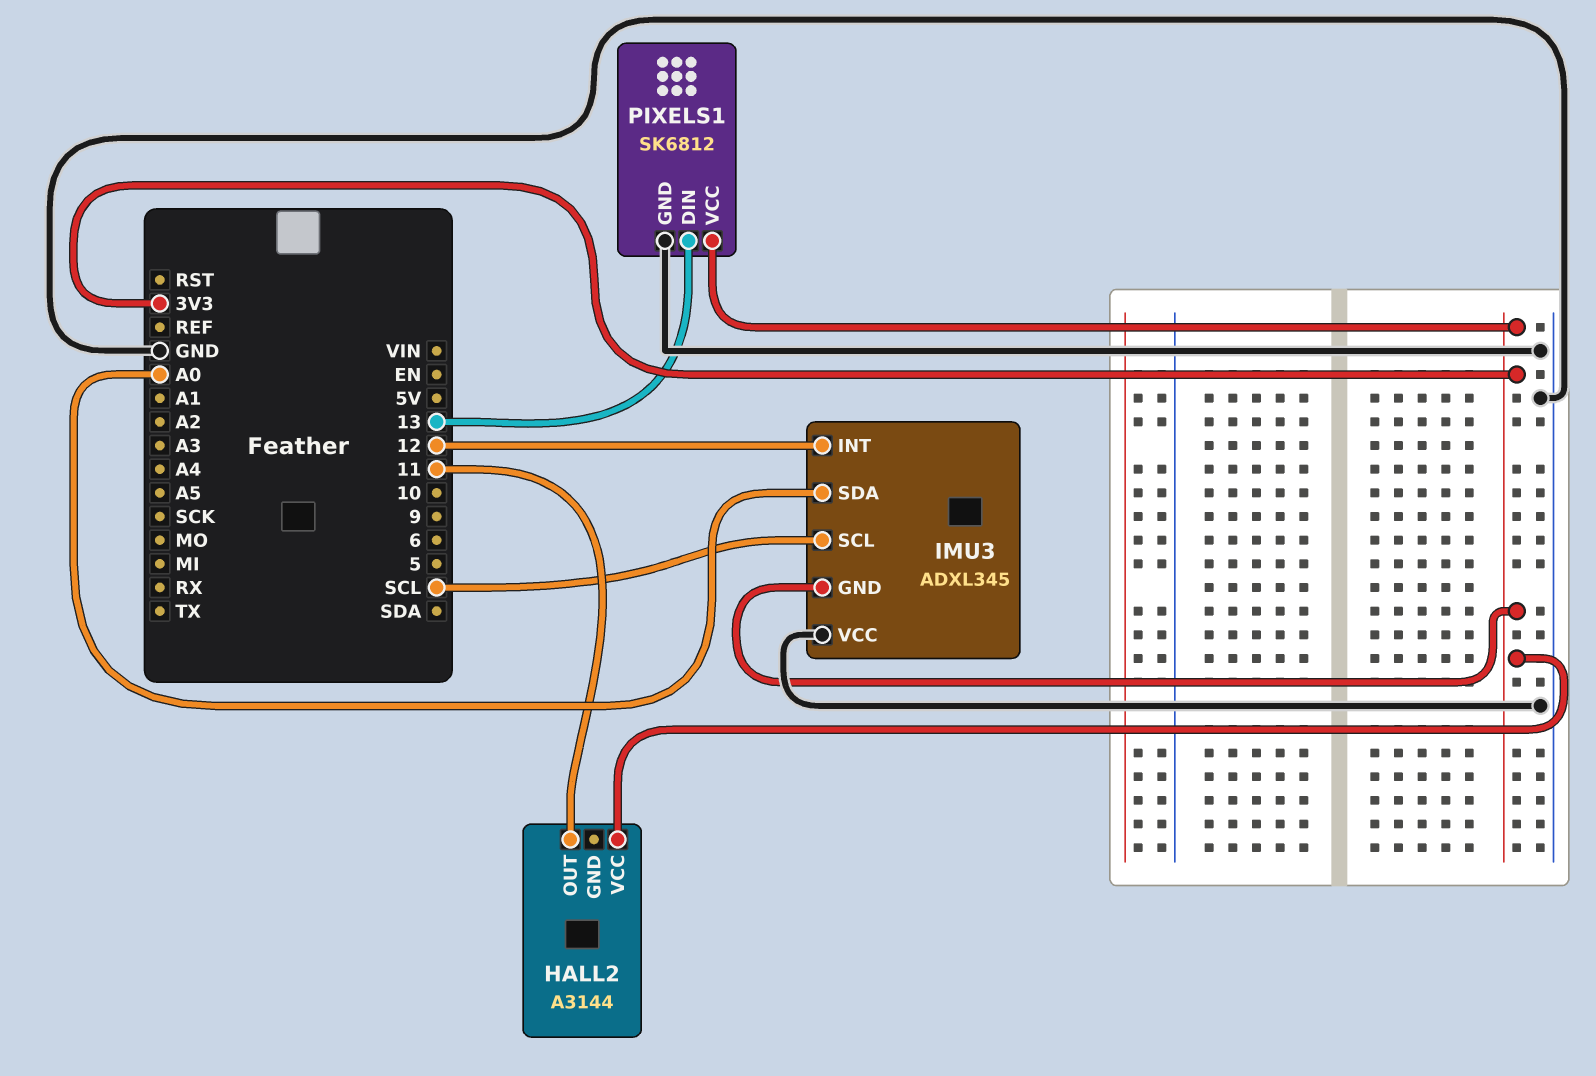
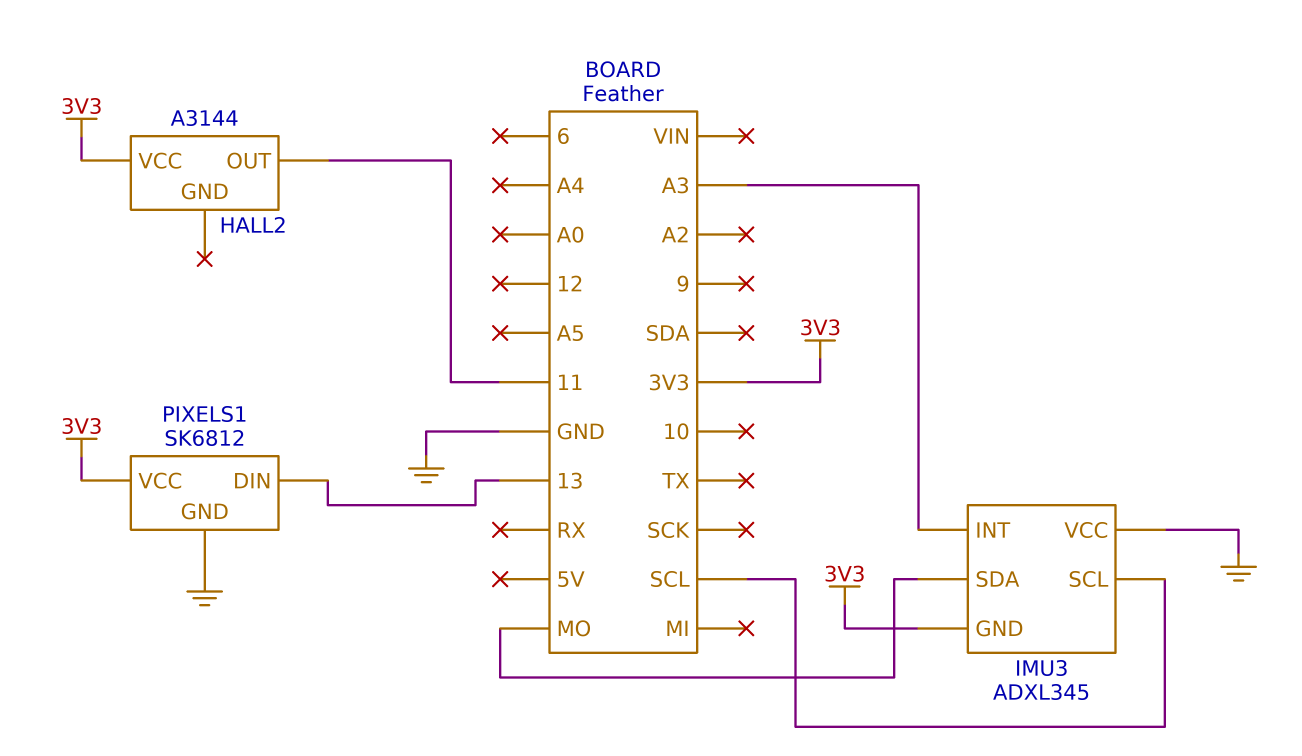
IMU3 pin INT: 12 -> A3
IMU3 pin SDA: A0 -> MO

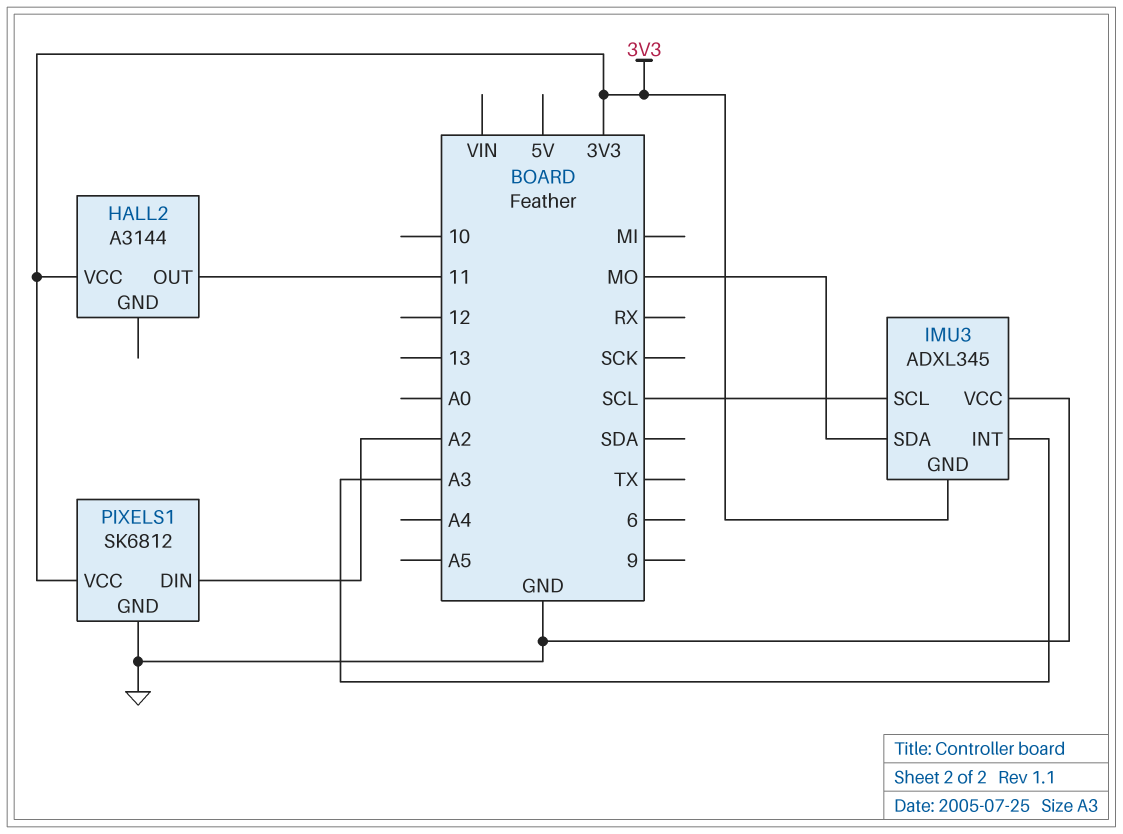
PIXELS1 pin DIN: 13 -> A2

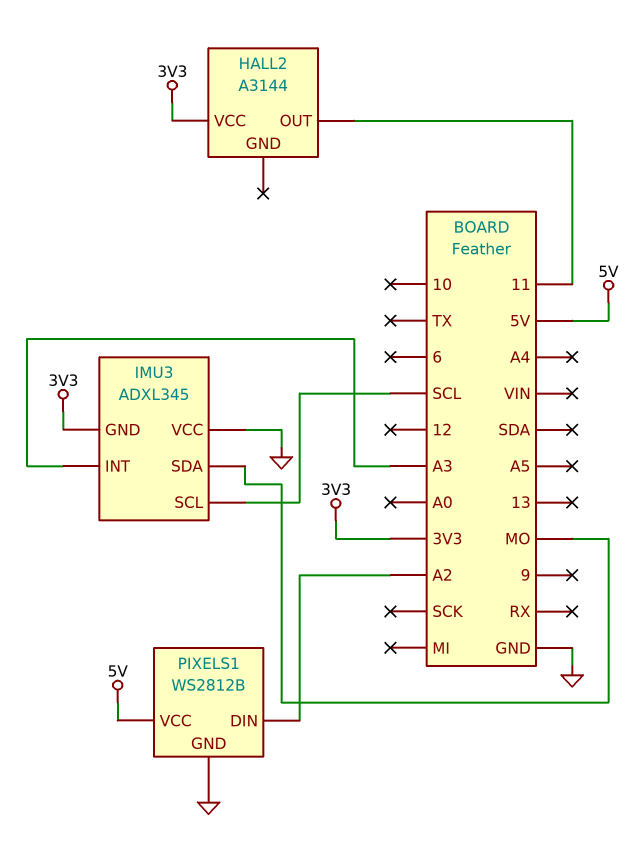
PIXELS1: SK6812 -> WS2812B
PIXELS1 pin VCC: 3V3 -> 5V

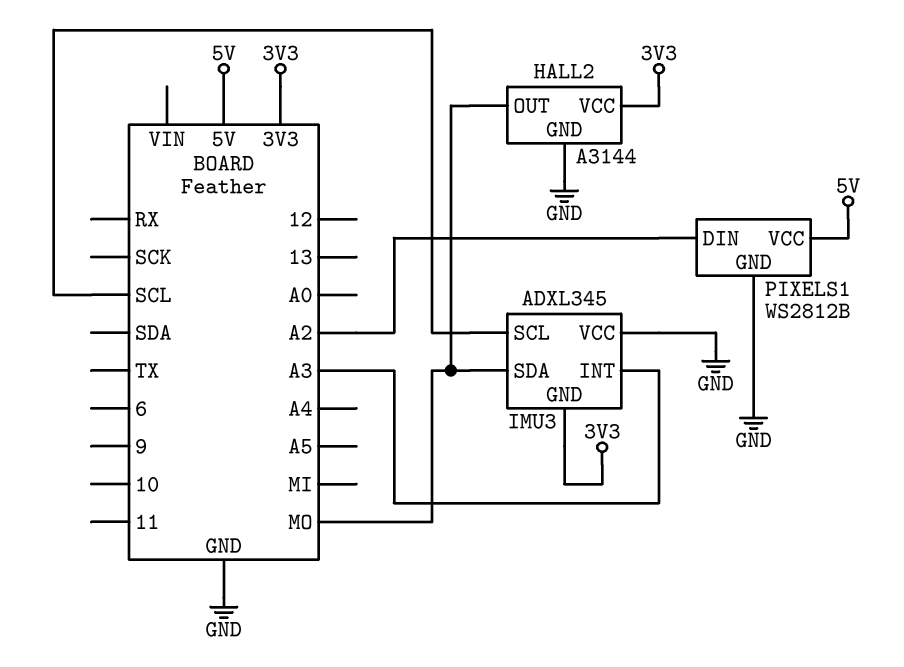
HALL2 pin GND: none -> GND
HALL2 pin OUT: 11 -> MO

